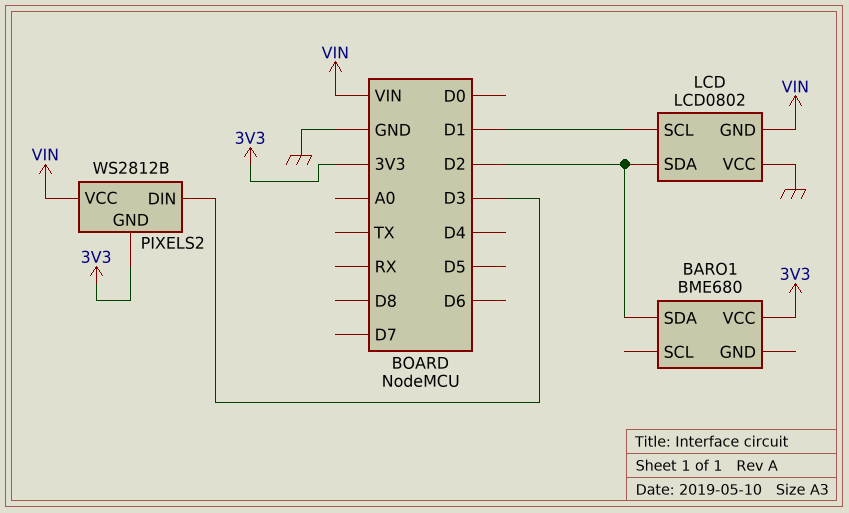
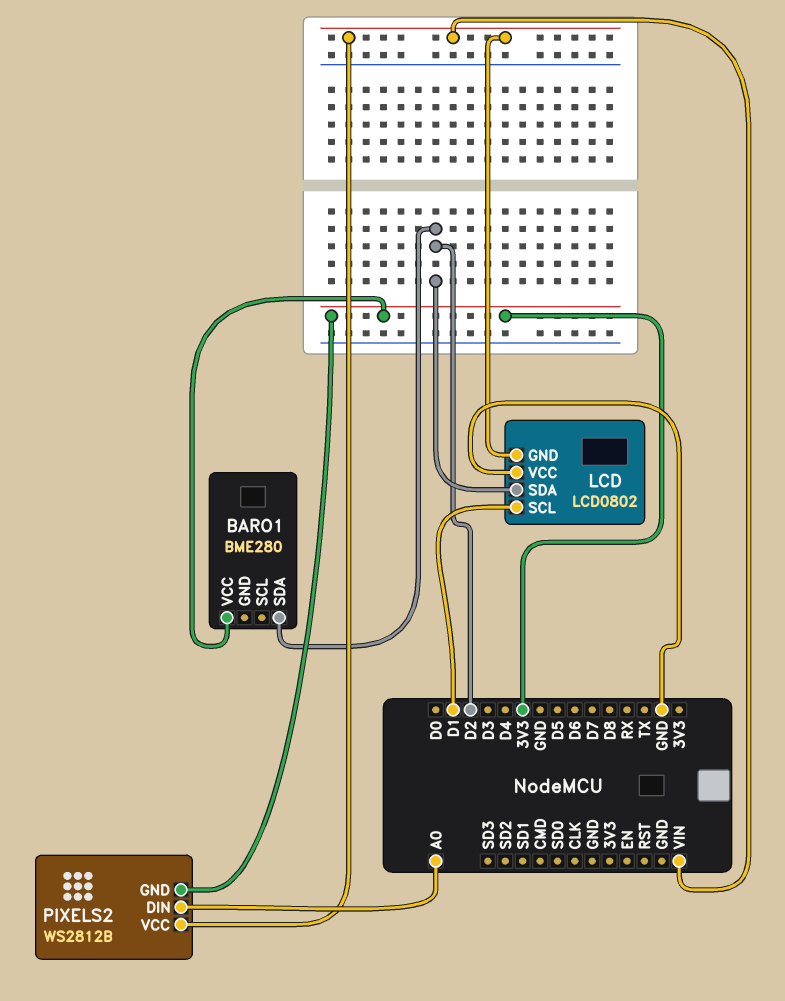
BARO1: BME680 -> BME280
PIXELS2 pin DIN: D3 -> A0

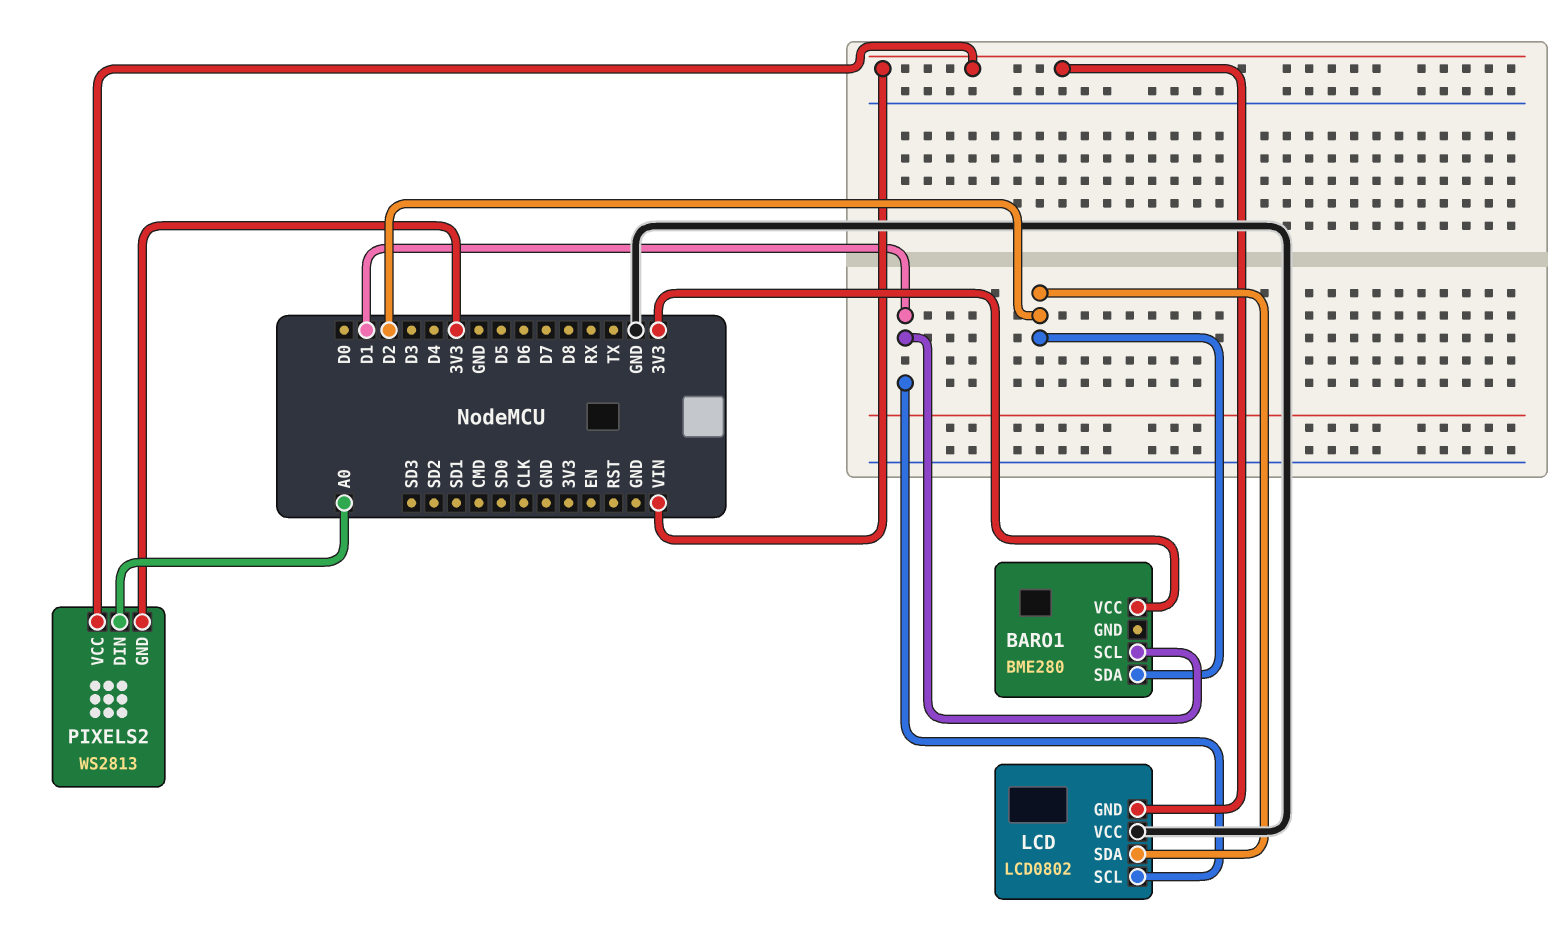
BARO1 pin SCL: none -> D1
PIXELS2: WS2812B -> WS2813

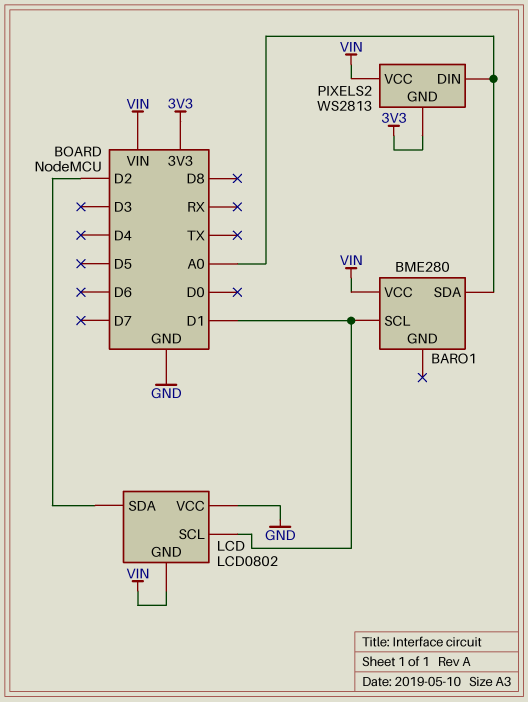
BARO1 pin SDA: D2 -> A0
BARO1 pin VCC: 3V3 -> VIN

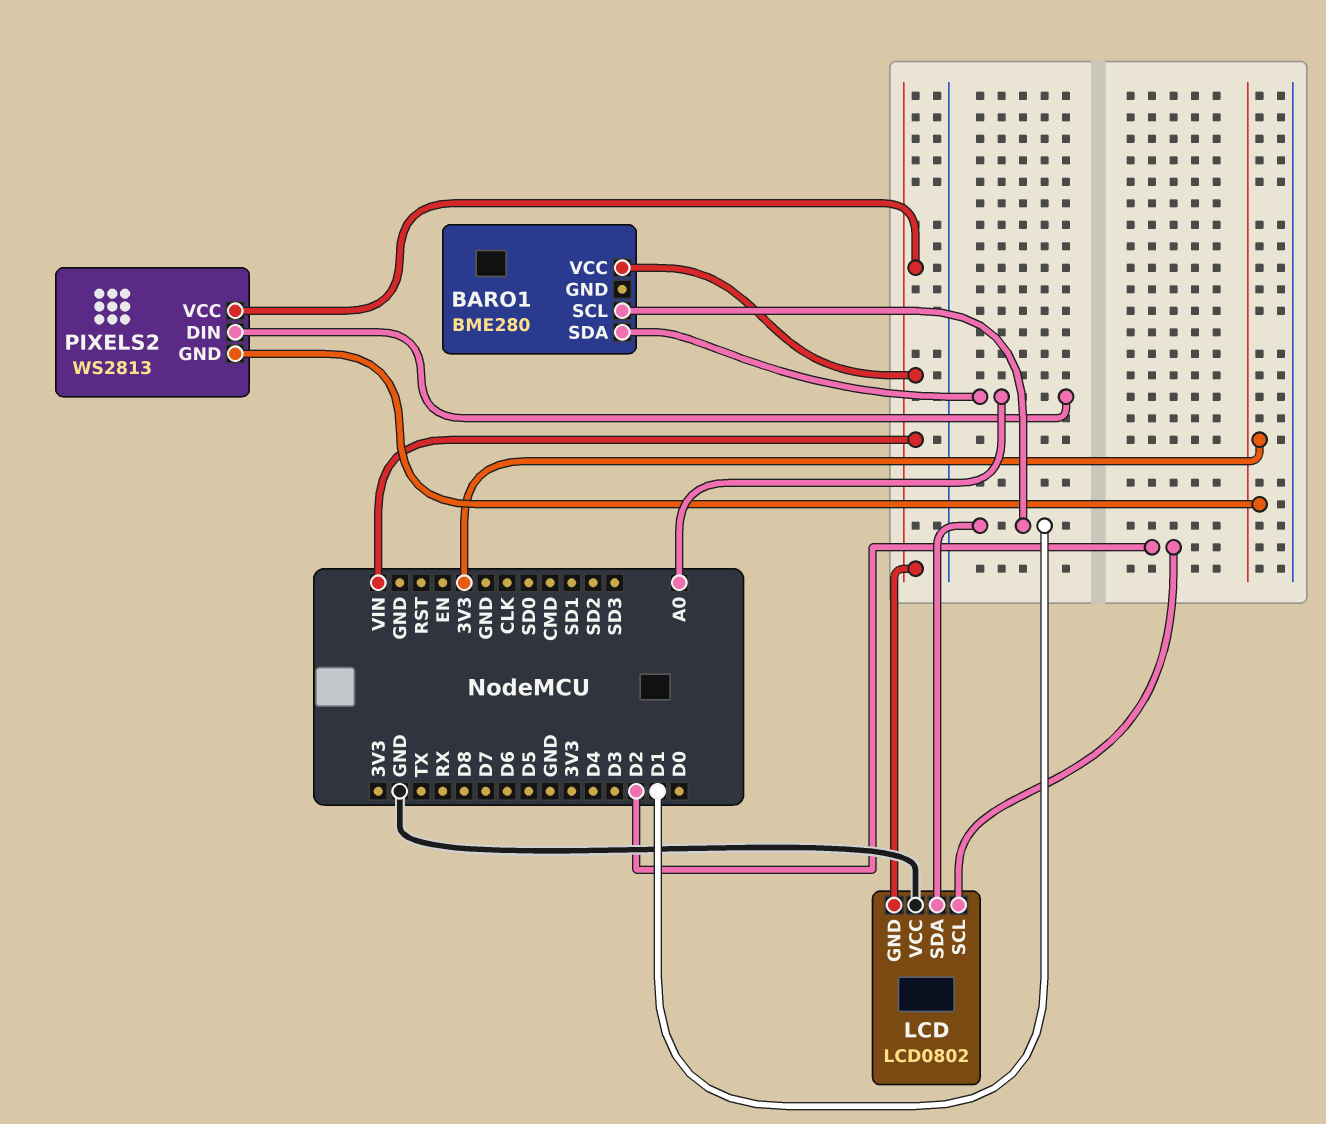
LCD pin SCL: D1 -> D2
LCD pin SDA: D2 -> D1

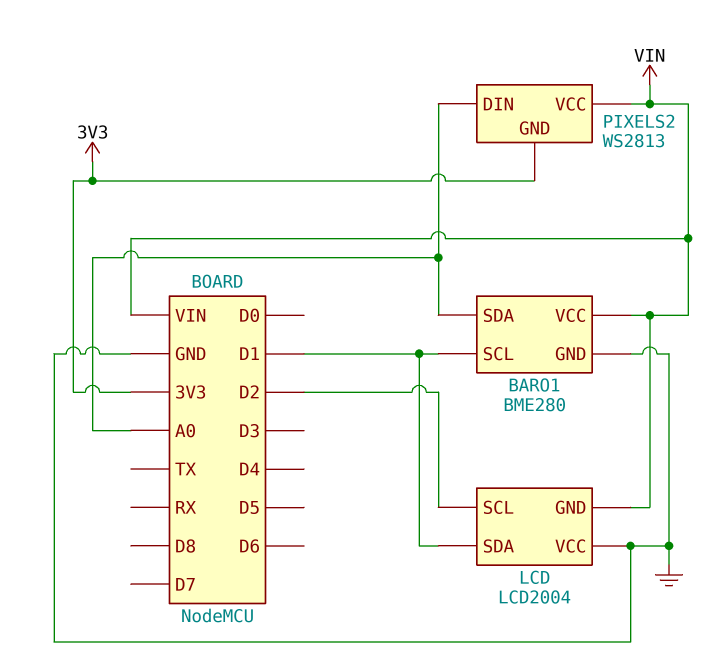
BARO1 pin GND: none -> GND
LCD: LCD0802 -> LCD2004

